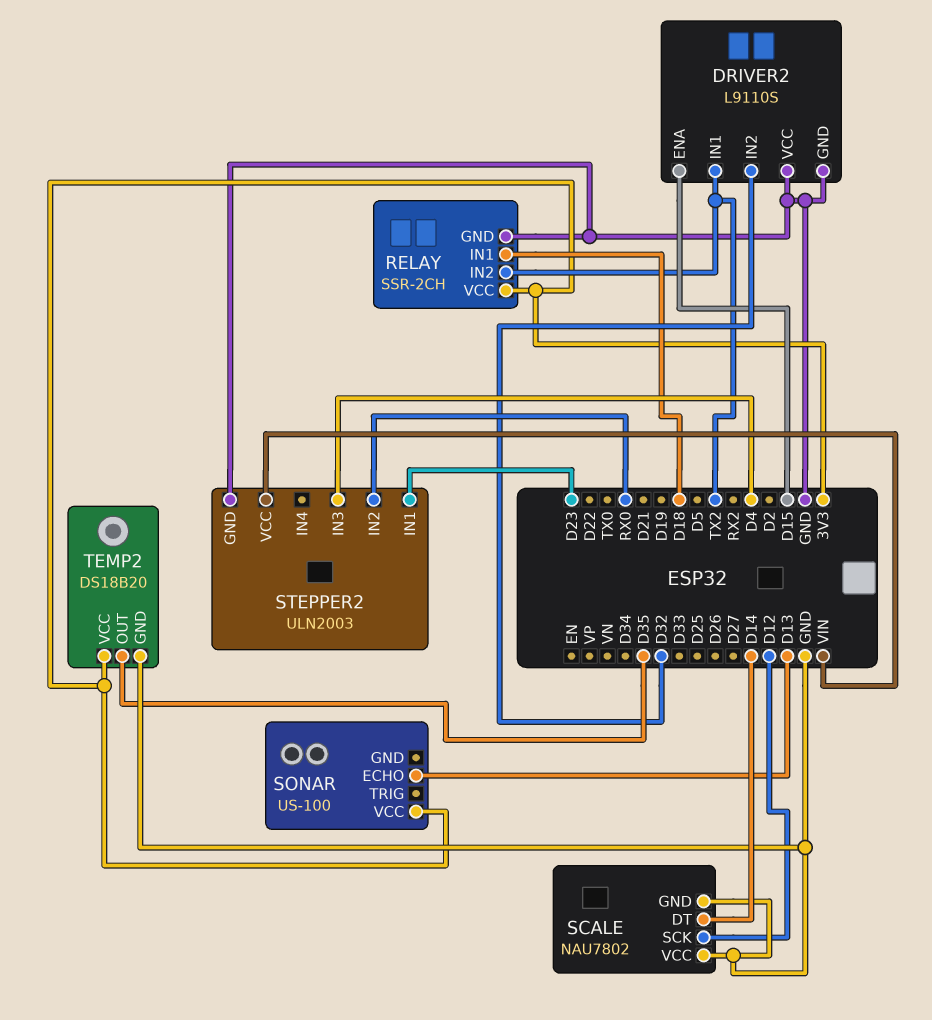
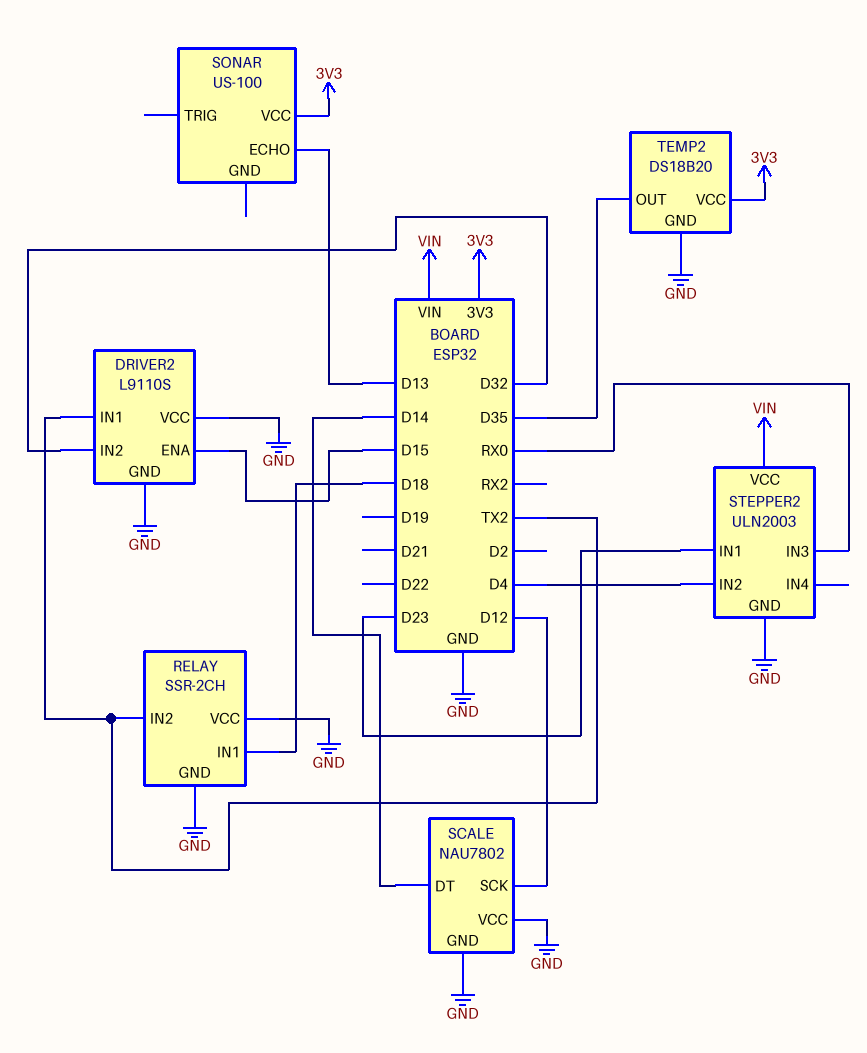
RELAY pin VCC: 3V3 -> GND
STEPPER2 pin IN2: RX0 -> D4
STEPPER2 pin IN3: D4 -> RX0

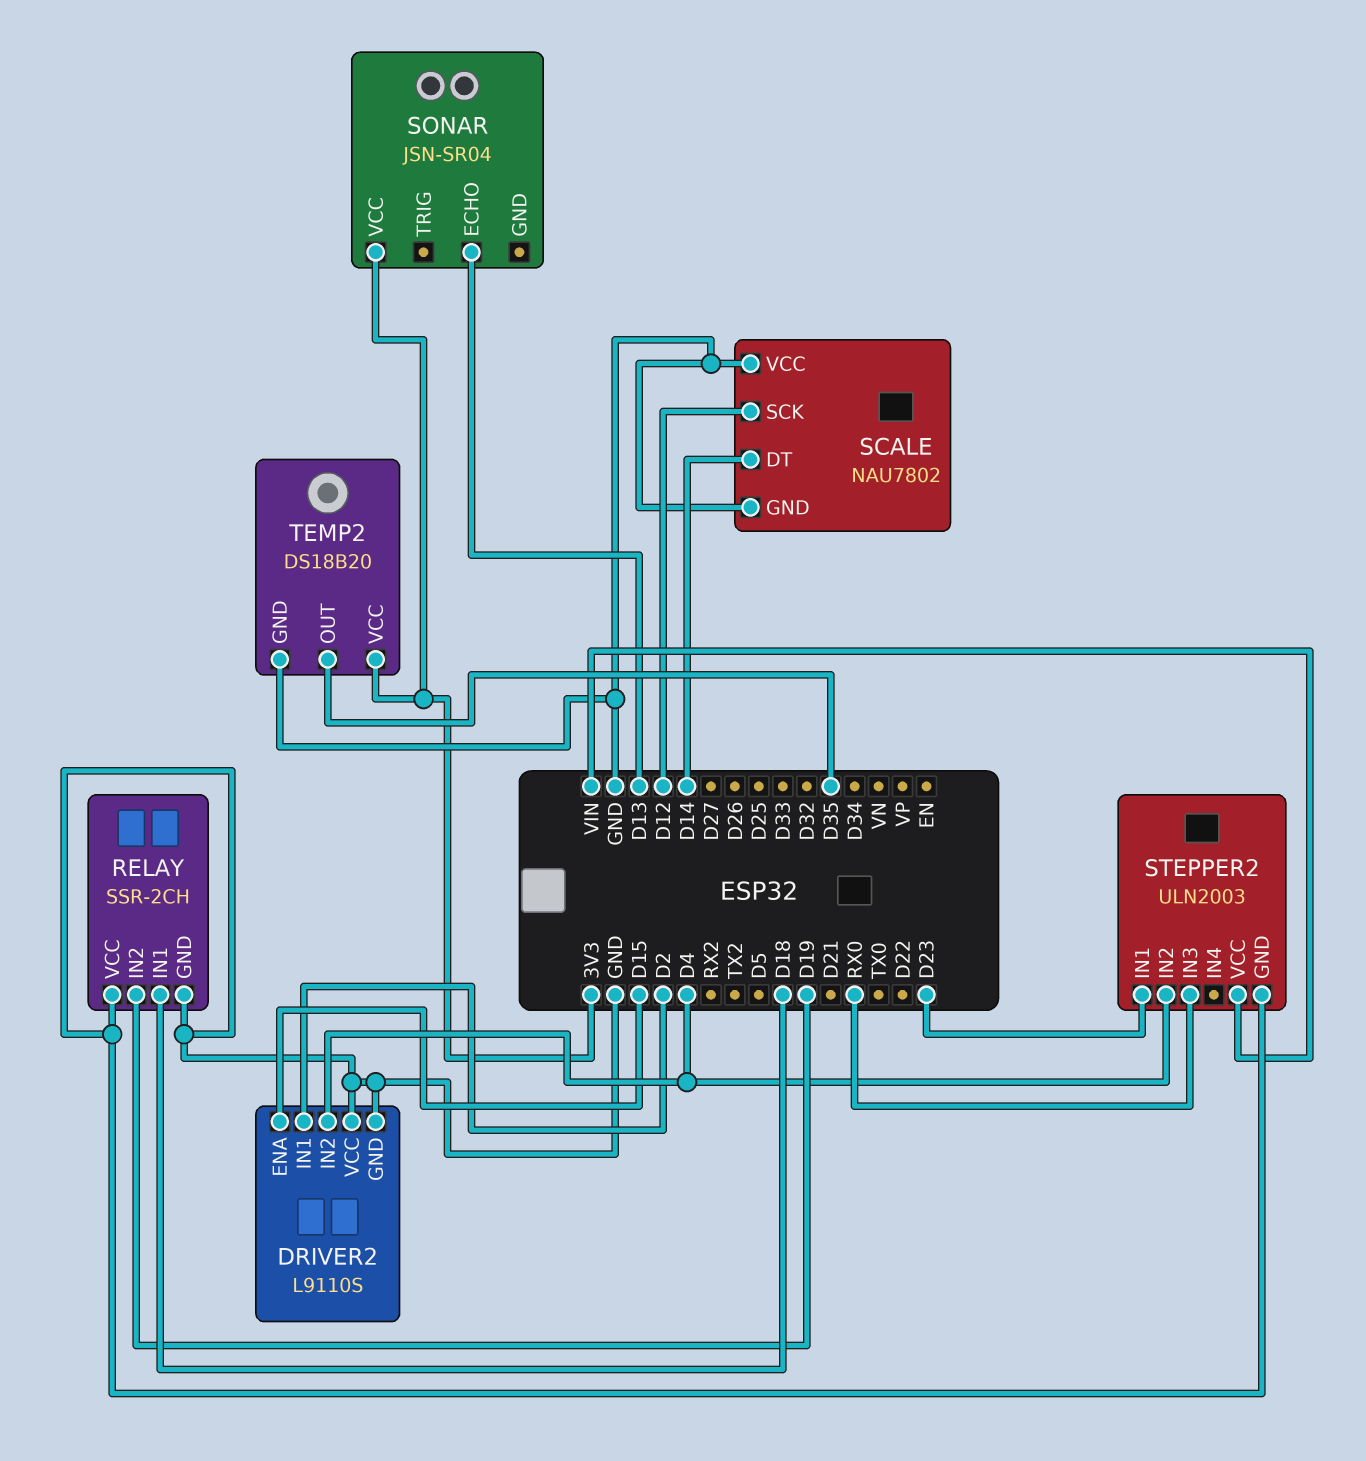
DRIVER2 pin IN1: TX2 -> D2
DRIVER2 pin IN2: D32 -> D4
RELAY pin IN2: TX2 -> D19
SONAR: US-100 -> JSN-SR04

